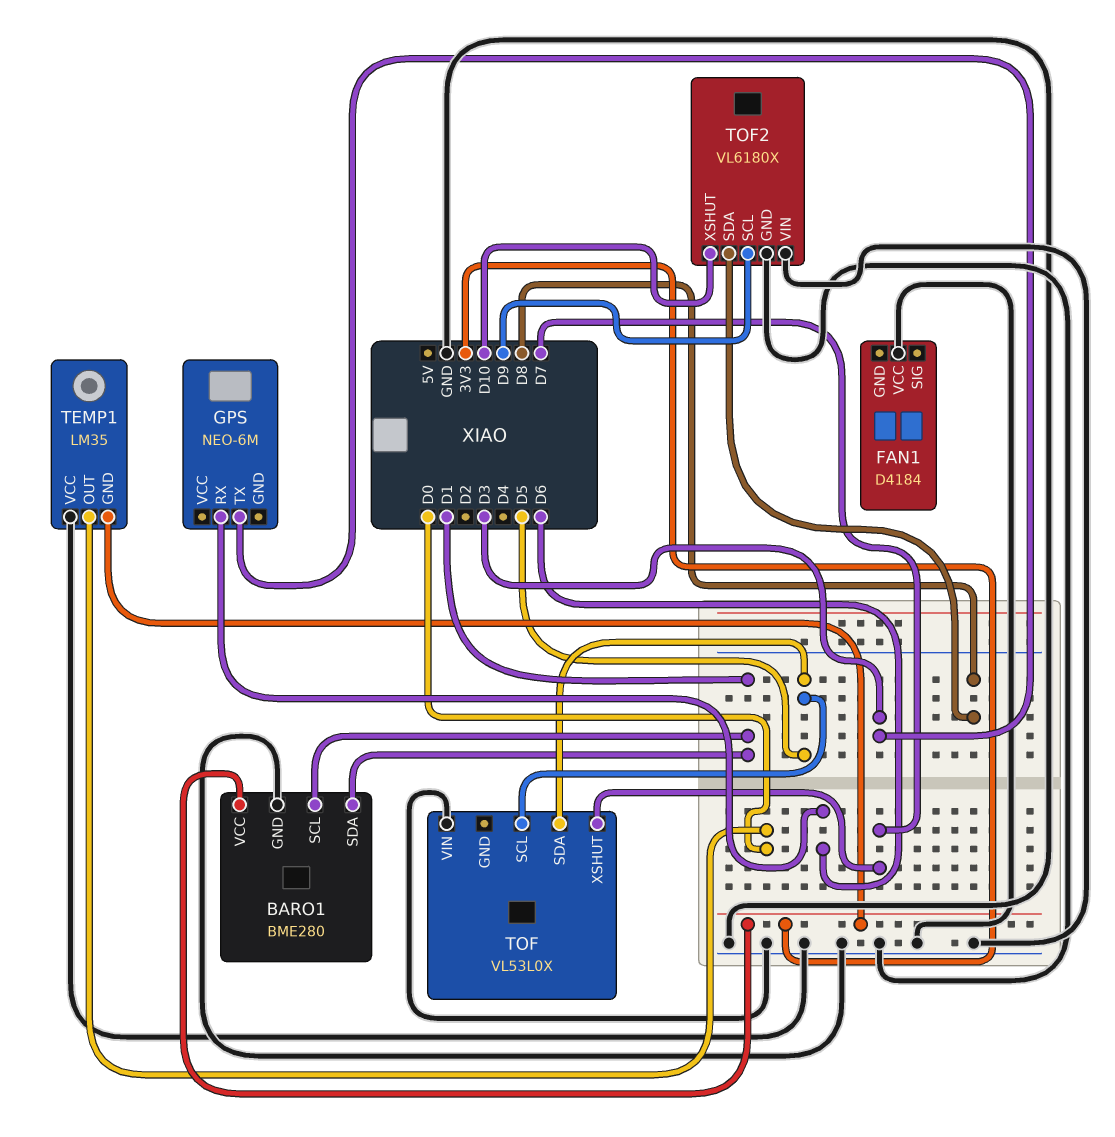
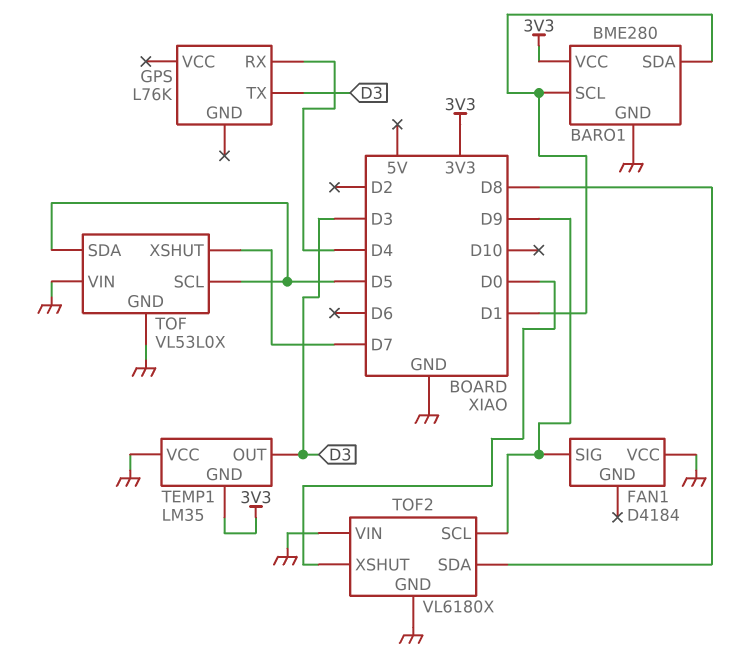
FAN1 pin SIG: none -> D9
GPS: NEO-6M -> L76K
GPS pin RX: D6 -> D4
TEMP1 pin OUT: D0 -> D3
TOF pin GND: none -> GND
TOF2 pin XSHUT: D10 -> D0

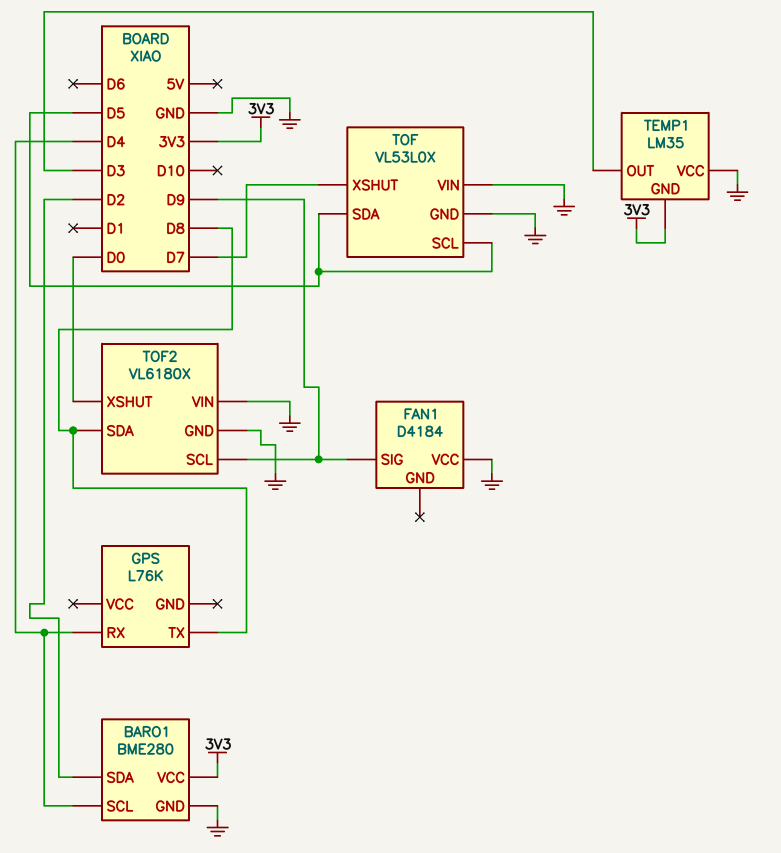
BARO1 pin SCL: D1 -> D4
BARO1 pin SDA: D1 -> D2
GPS pin TX: D3 -> D8

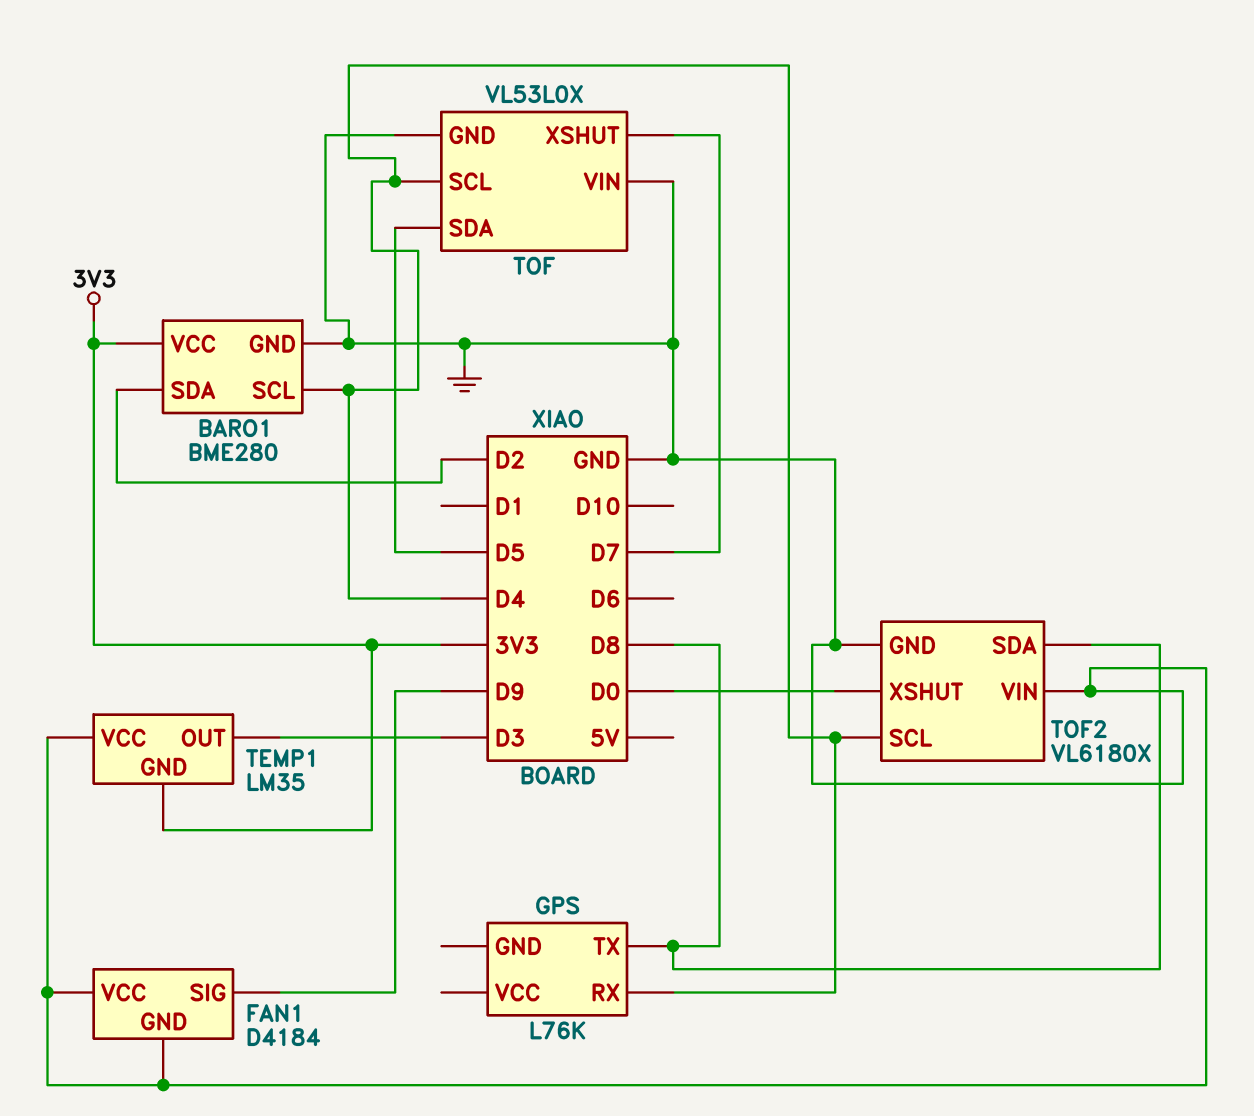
FAN1 pin GND: none -> GND
TOF pin SCL: D5 -> D4
TOF2 pin SCL: D9 -> D4

